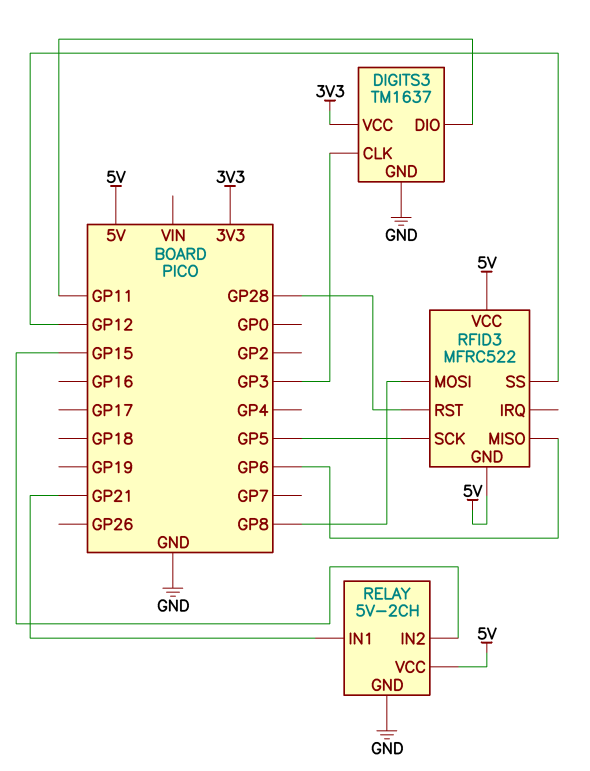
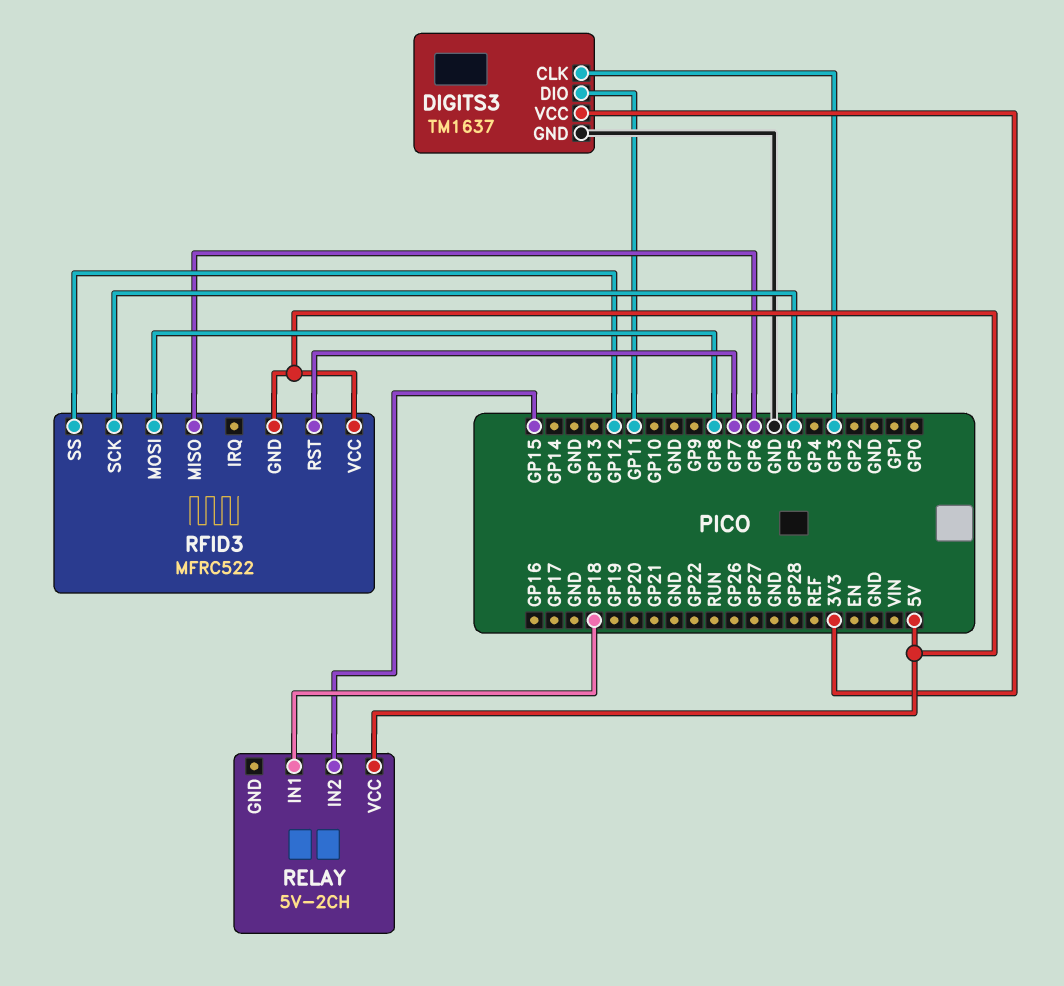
RELAY pin GND: GND -> none
RELAY pin IN1: GP21 -> GP18
RFID3 pin RST: GP28 -> GP7

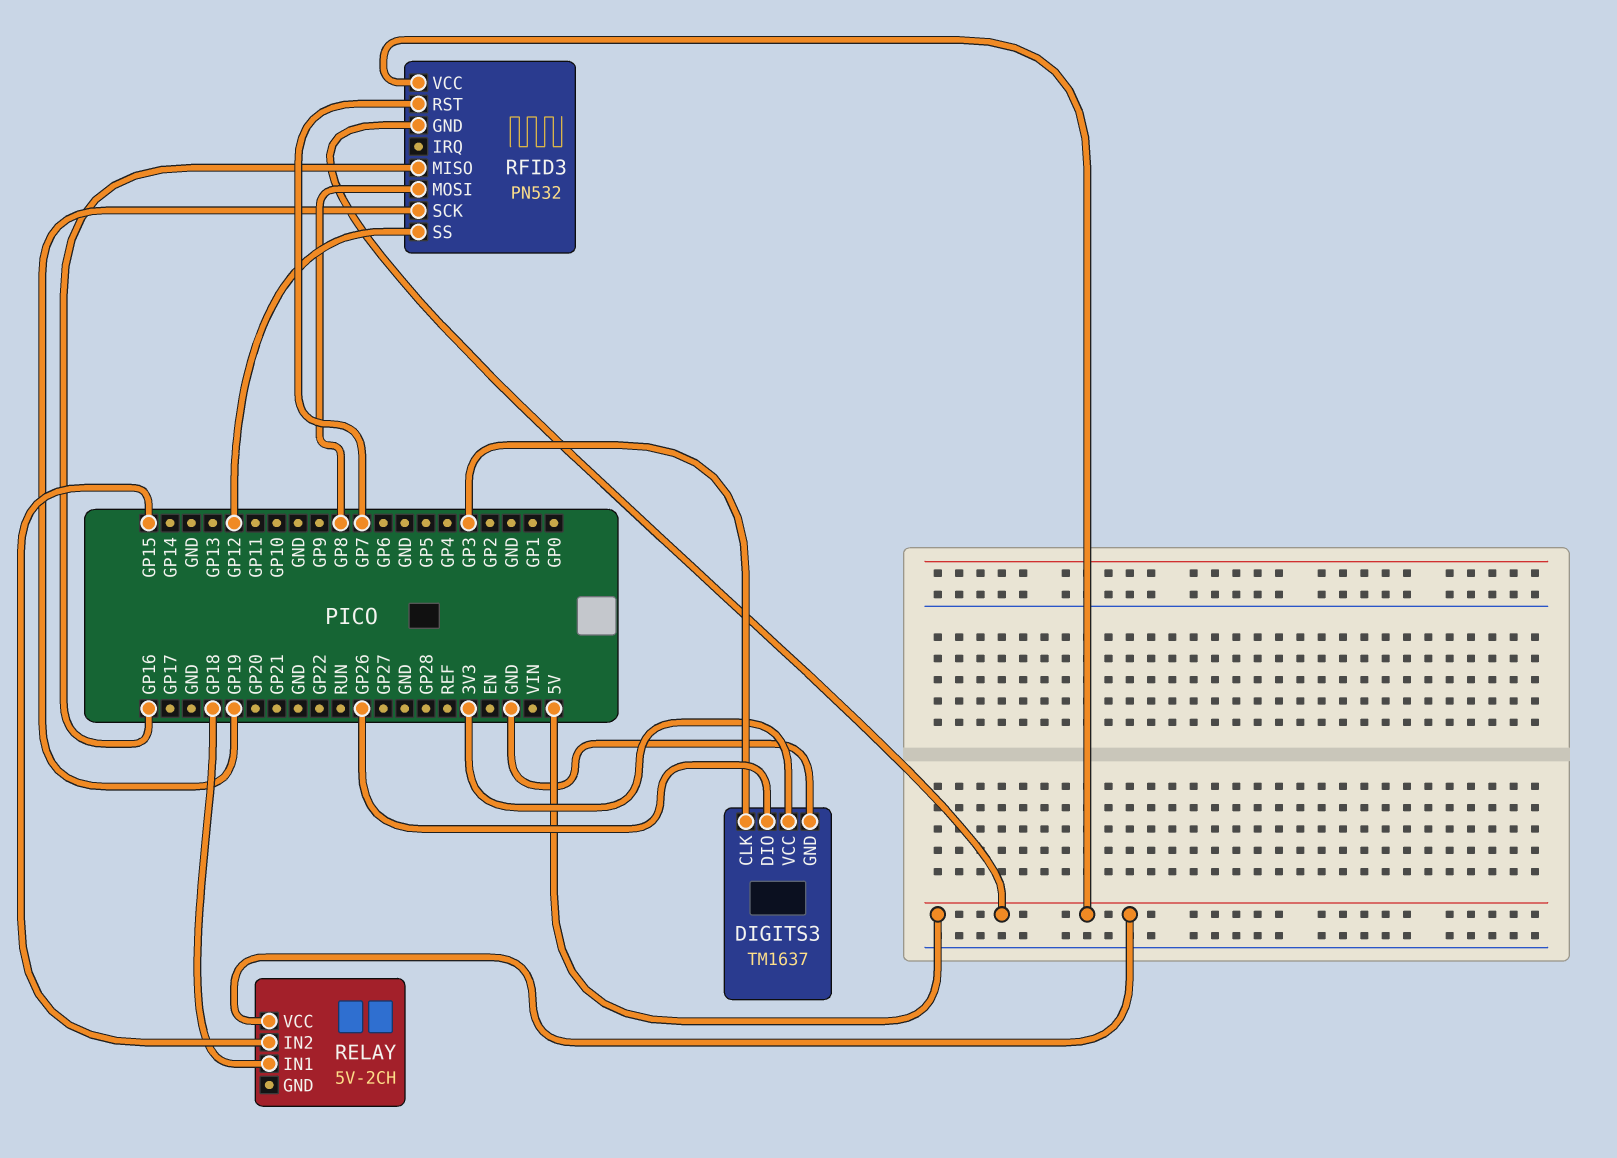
DIGITS3 pin DIO: GP11 -> GP26
RFID3: MFRC522 -> PN532
RFID3 pin MISO: GP6 -> GP16
RFID3 pin SCK: GP5 -> GP19

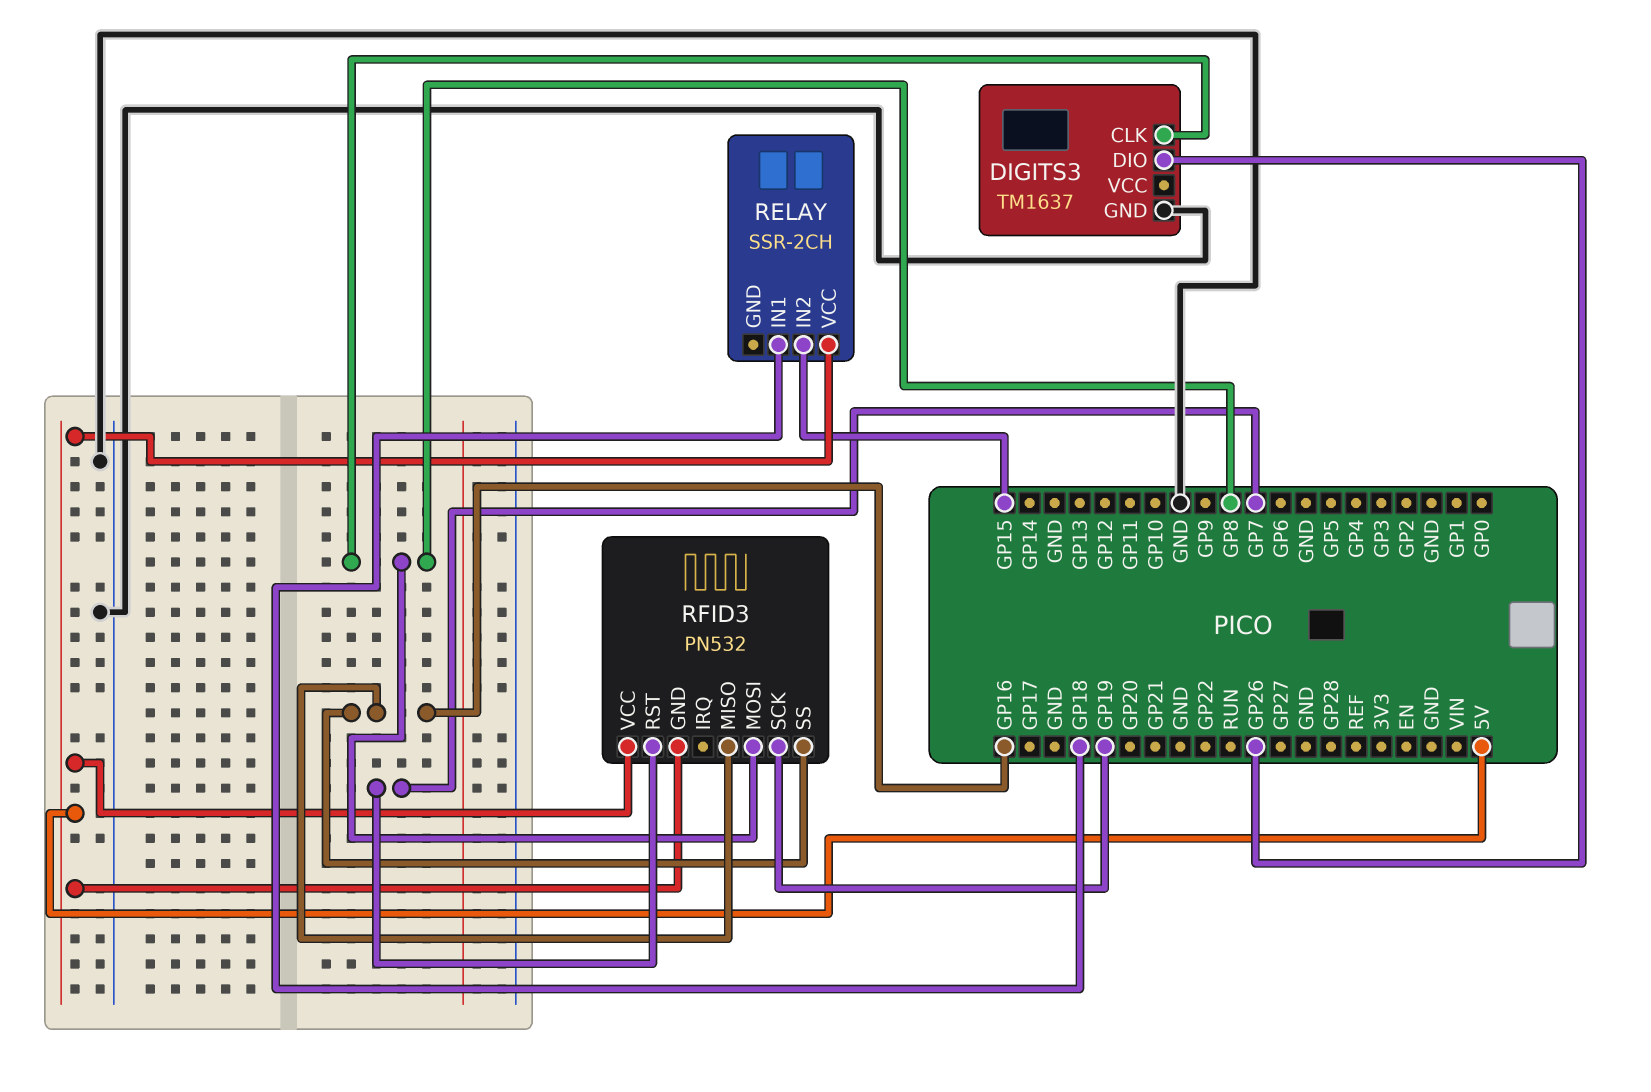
DIGITS3 pin CLK: GP3 -> GP8
DIGITS3 pin VCC: 3V3 -> none
RELAY: 5V-2CH -> SSR-2CH
RFID3 pin SS: GP12 -> GP16

